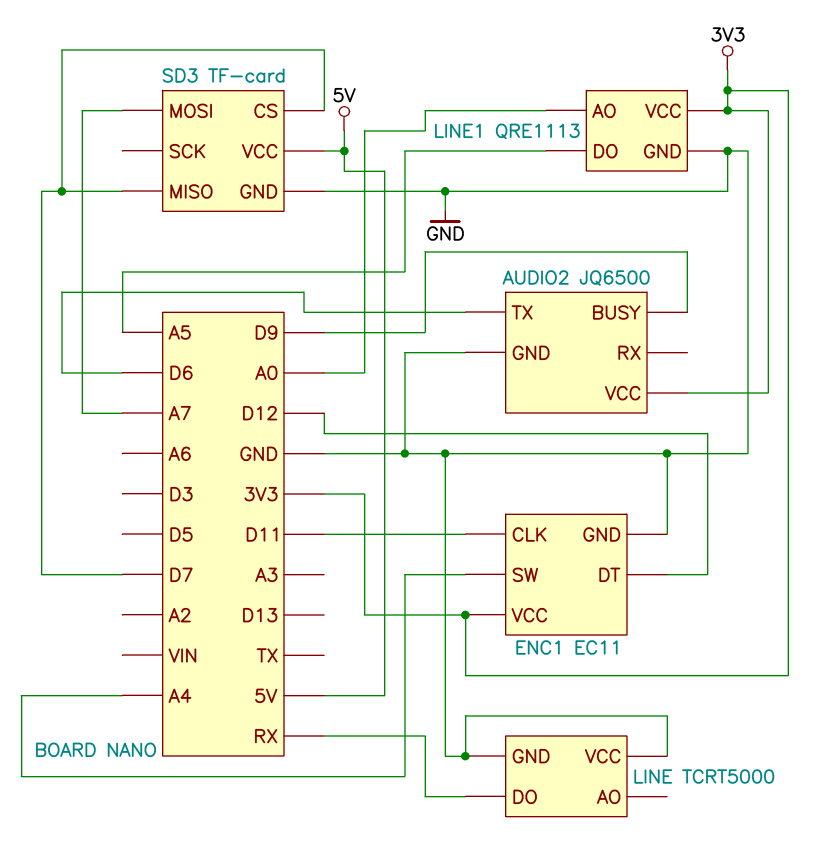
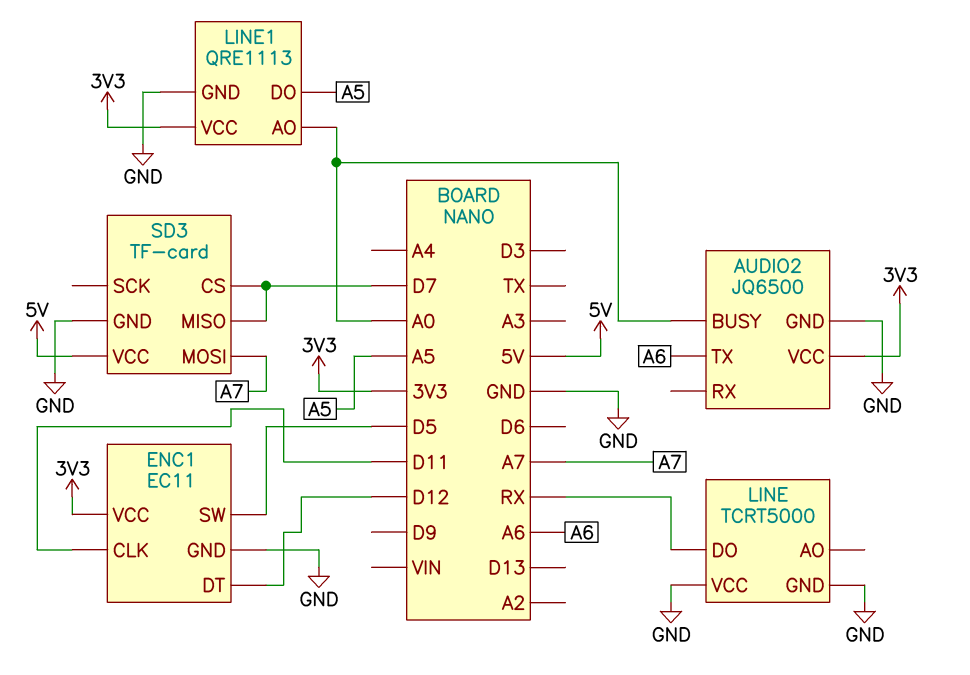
AUDIO2 pin BUSY: D9 -> A0
AUDIO2 pin TX: D6 -> A6
ENC1 pin SW: A4 -> D5

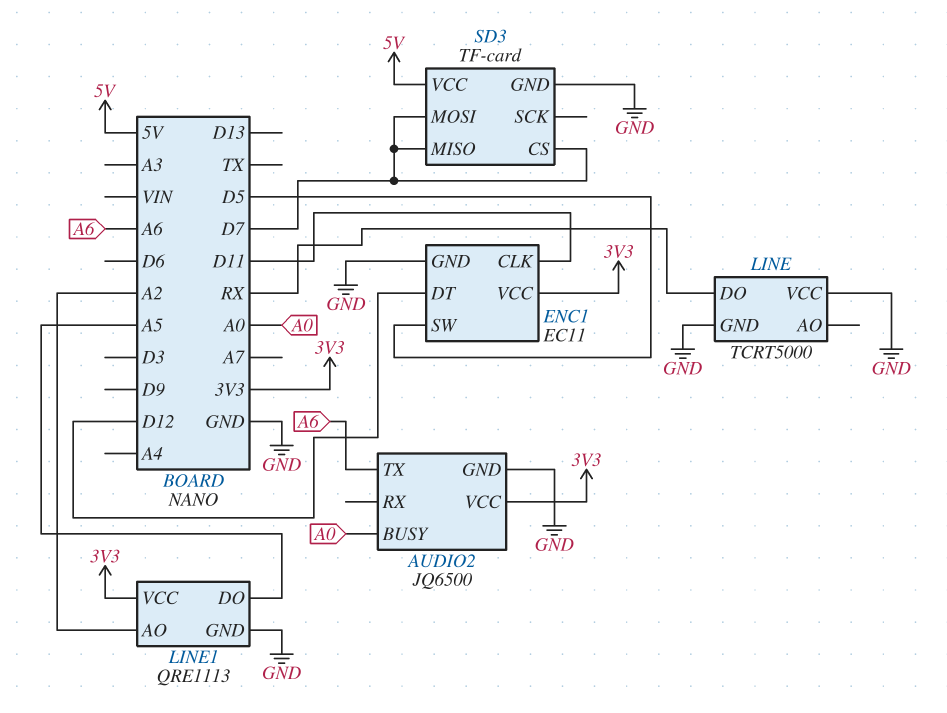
LINE1 pin AO: A0 -> A2
SD3 pin MOSI: A7 -> D7

